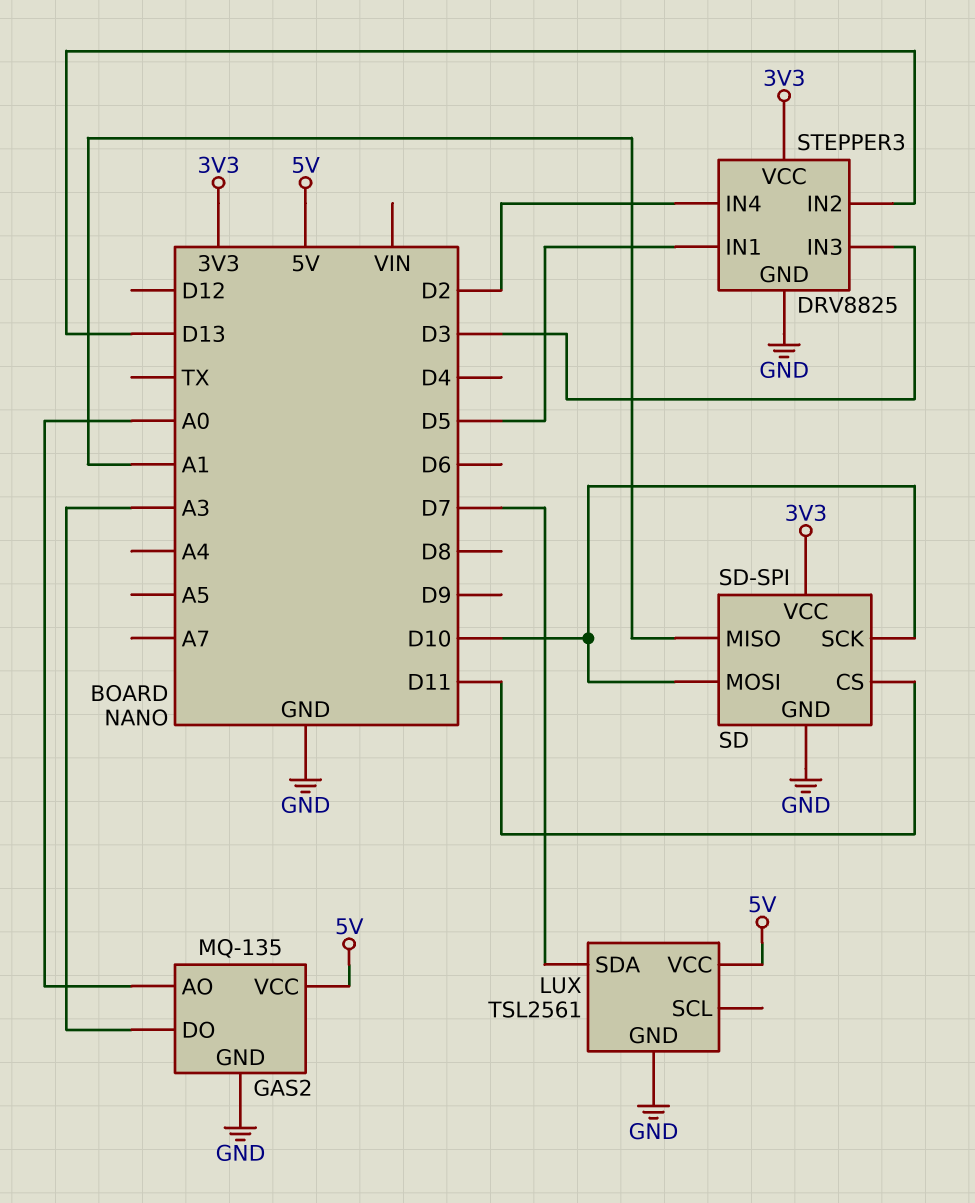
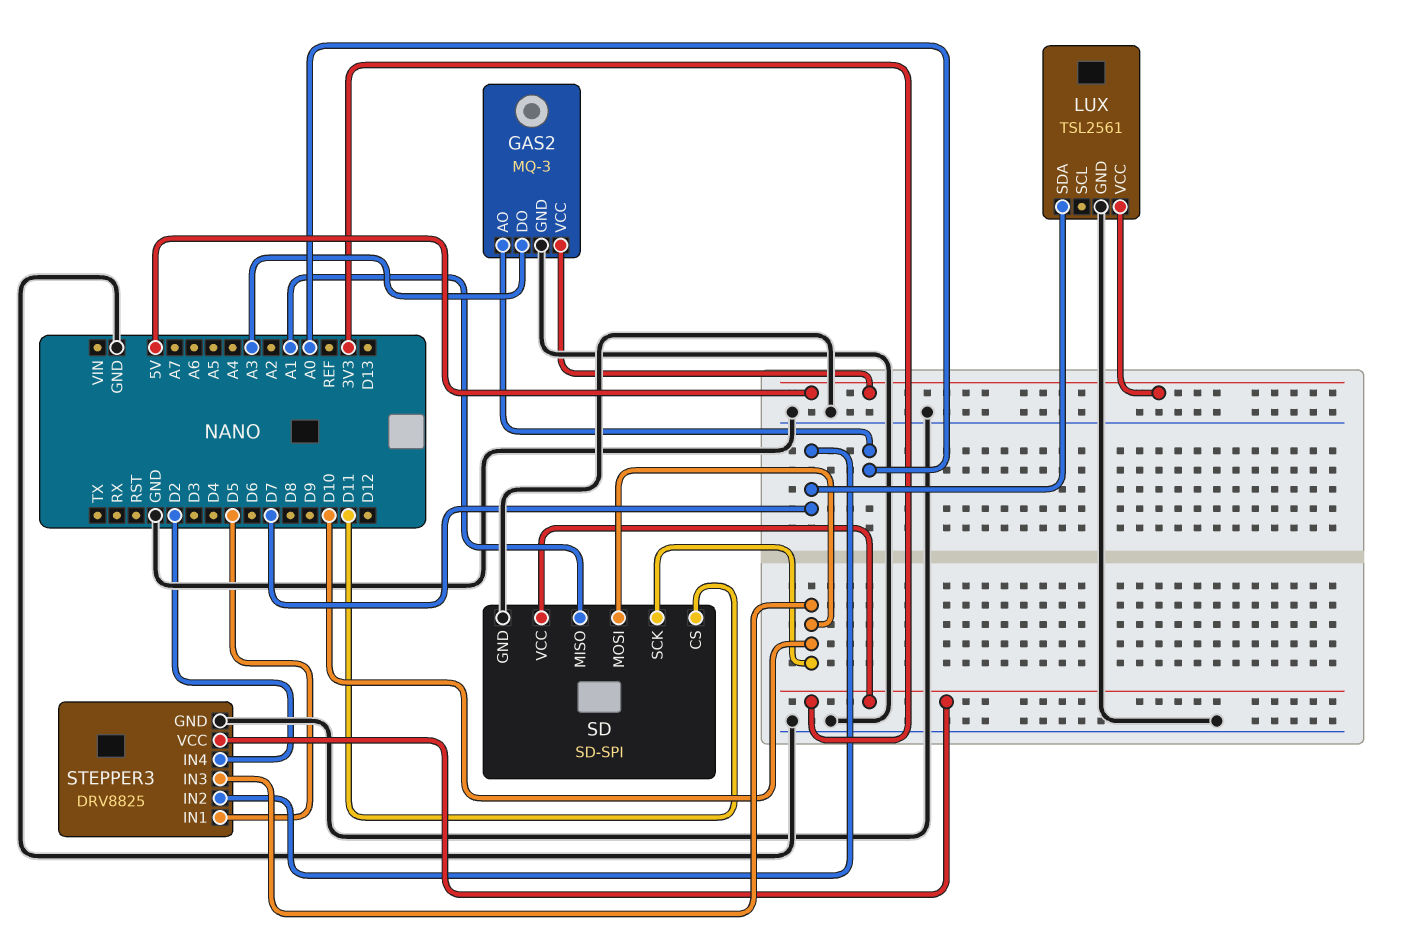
GAS2: MQ-135 -> MQ-3
STEPPER3 pin IN2: D13 -> D7
STEPPER3 pin IN3: D3 -> D10

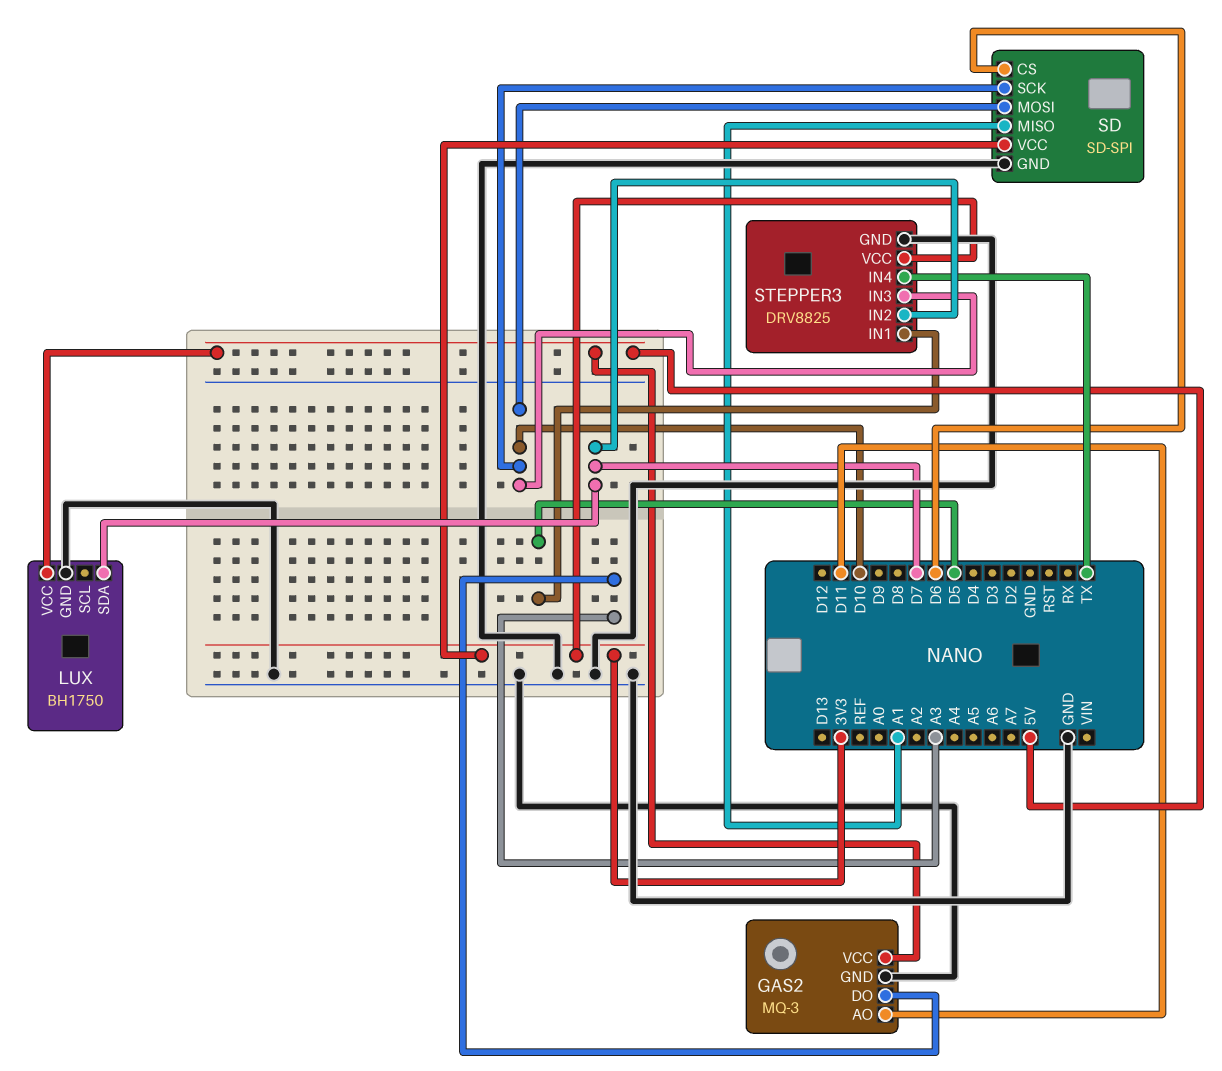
GAS2 pin AO: A0 -> D11
LUX: TSL2561 -> BH1750
SD pin CS: D11 -> D6
STEPPER3 pin IN4: D2 -> TX

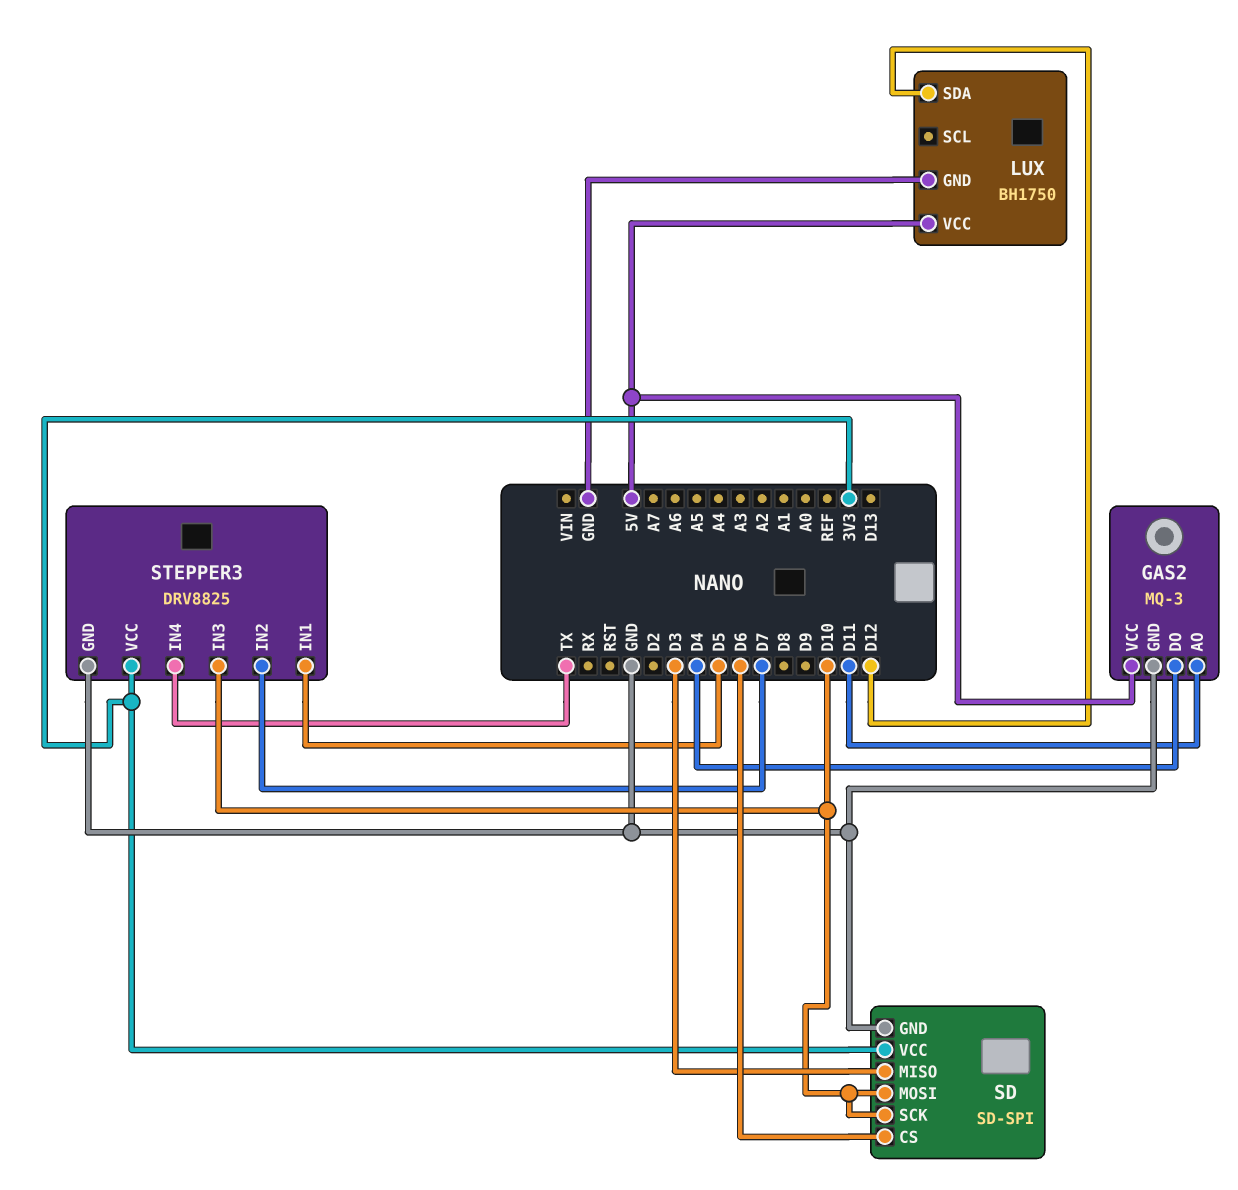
GAS2 pin DO: A3 -> D4
LUX pin SDA: D7 -> D12
SD pin MISO: A1 -> D3

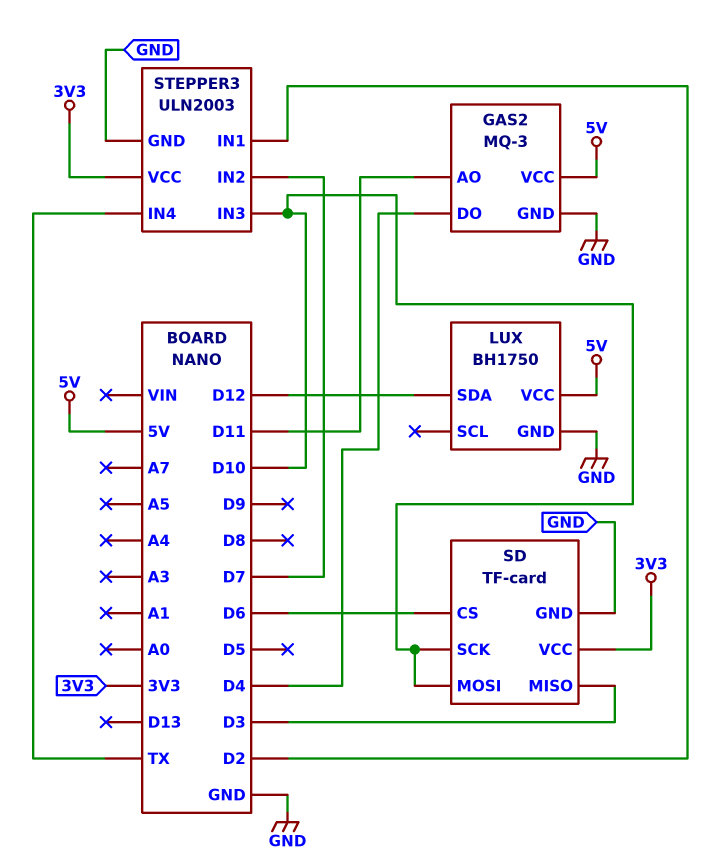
SD: SD-SPI -> TF-card
STEPPER3: DRV8825 -> ULN2003
STEPPER3 pin IN1: D5 -> D2

